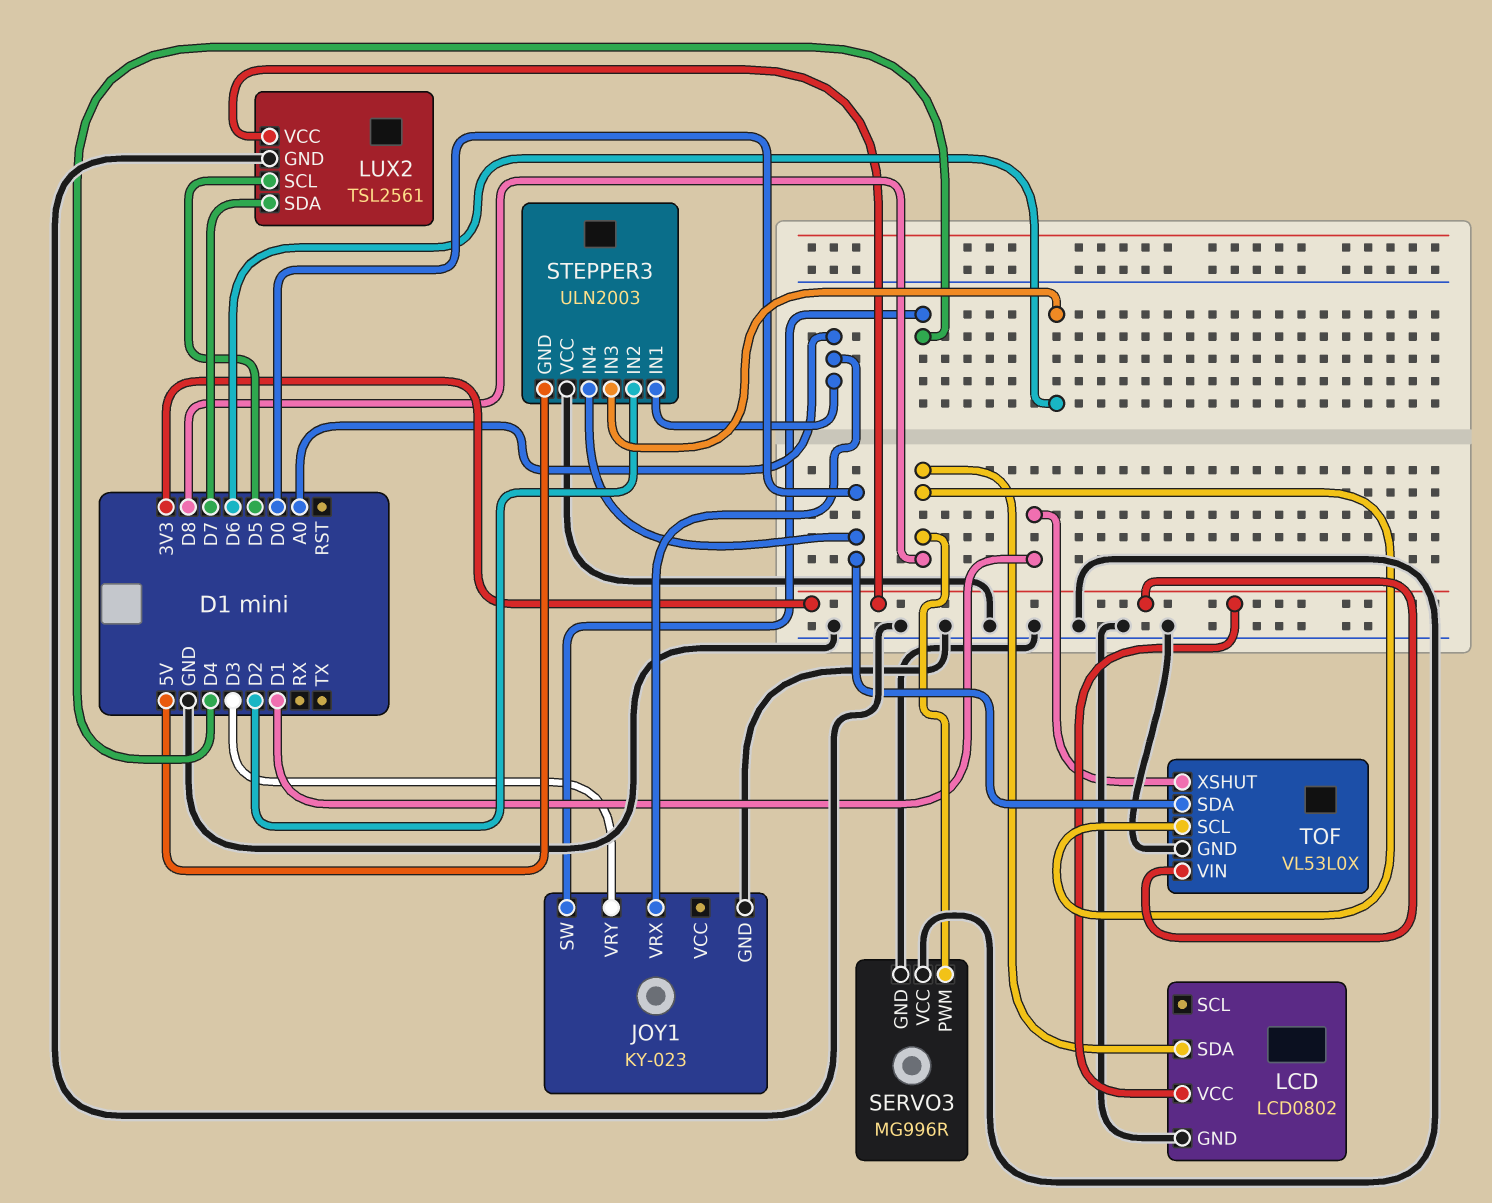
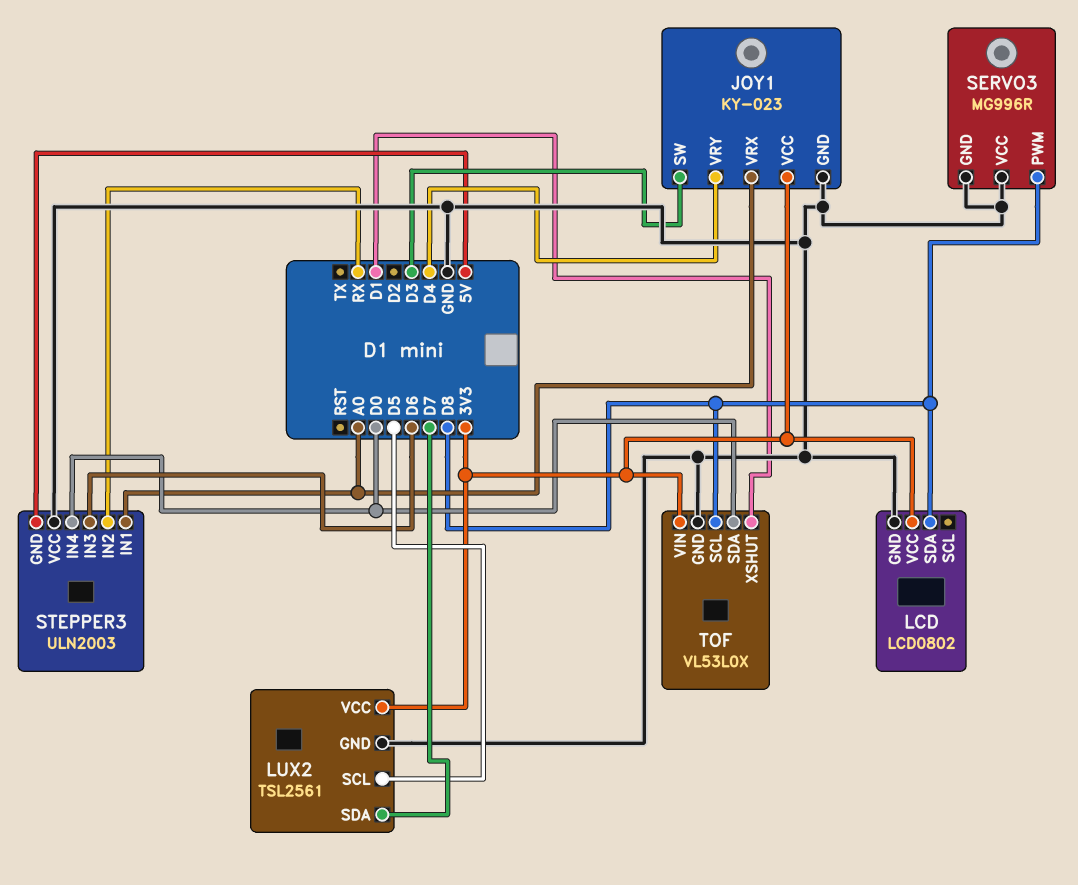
JOY1 pin SW: D4 -> D3
JOY1 pin VCC: none -> 3V3
JOY1 pin VRY: D3 -> D4
STEPPER3 pin IN2: D2 -> RX

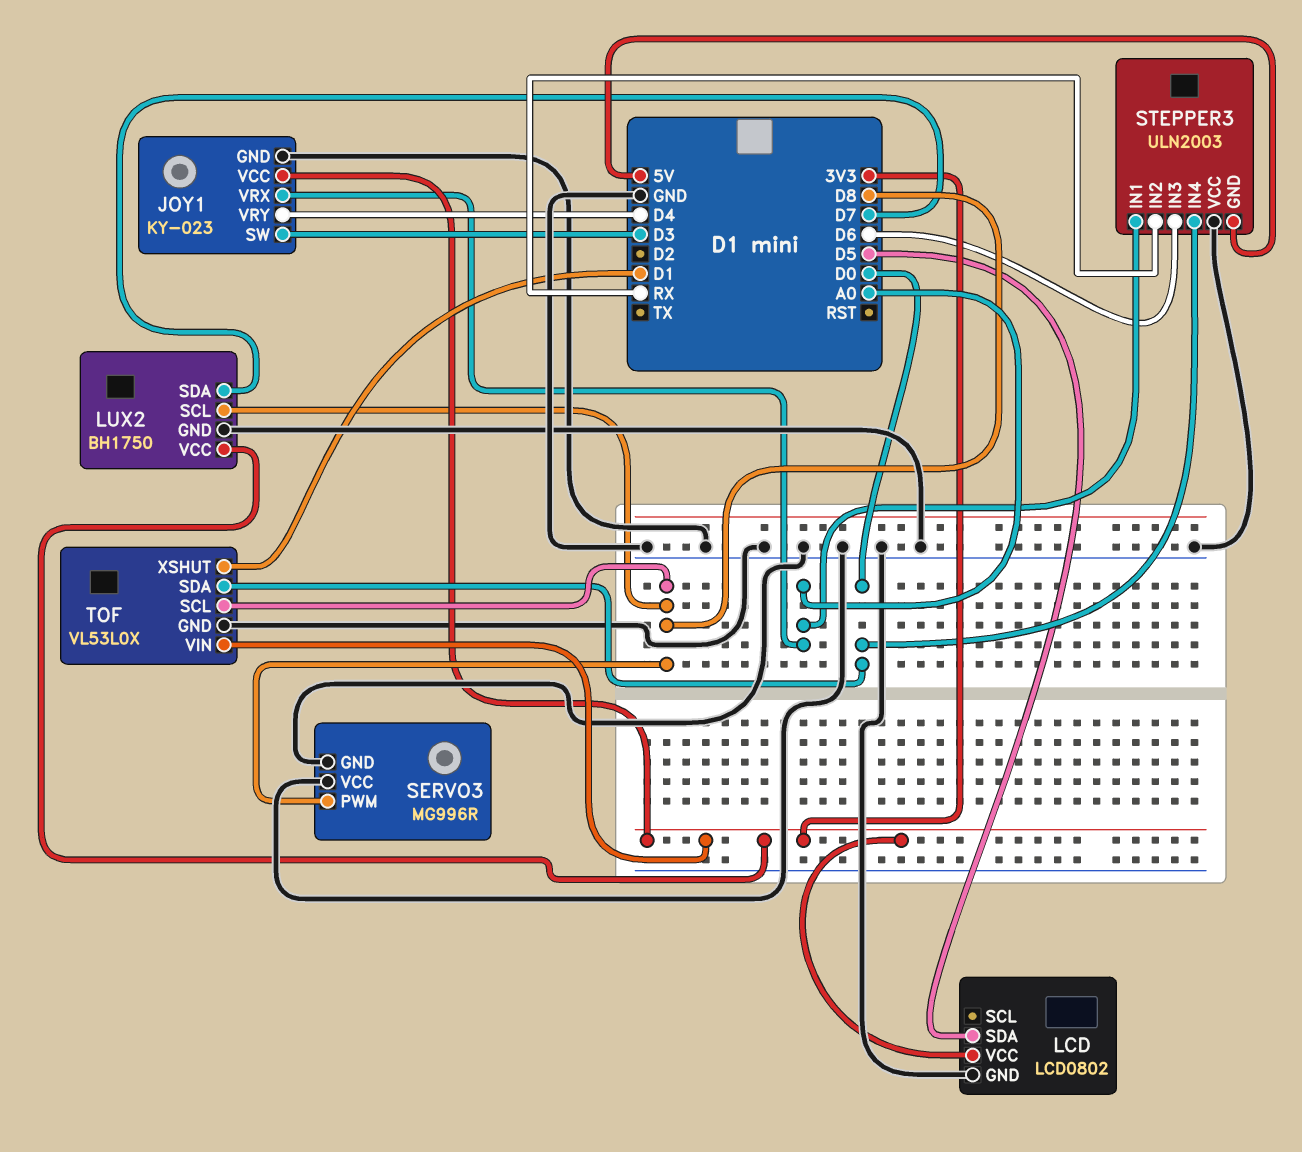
LCD pin SDA: D8 -> D5
LUX2: TSL2561 -> BH1750
LUX2 pin SCL: D5 -> D8

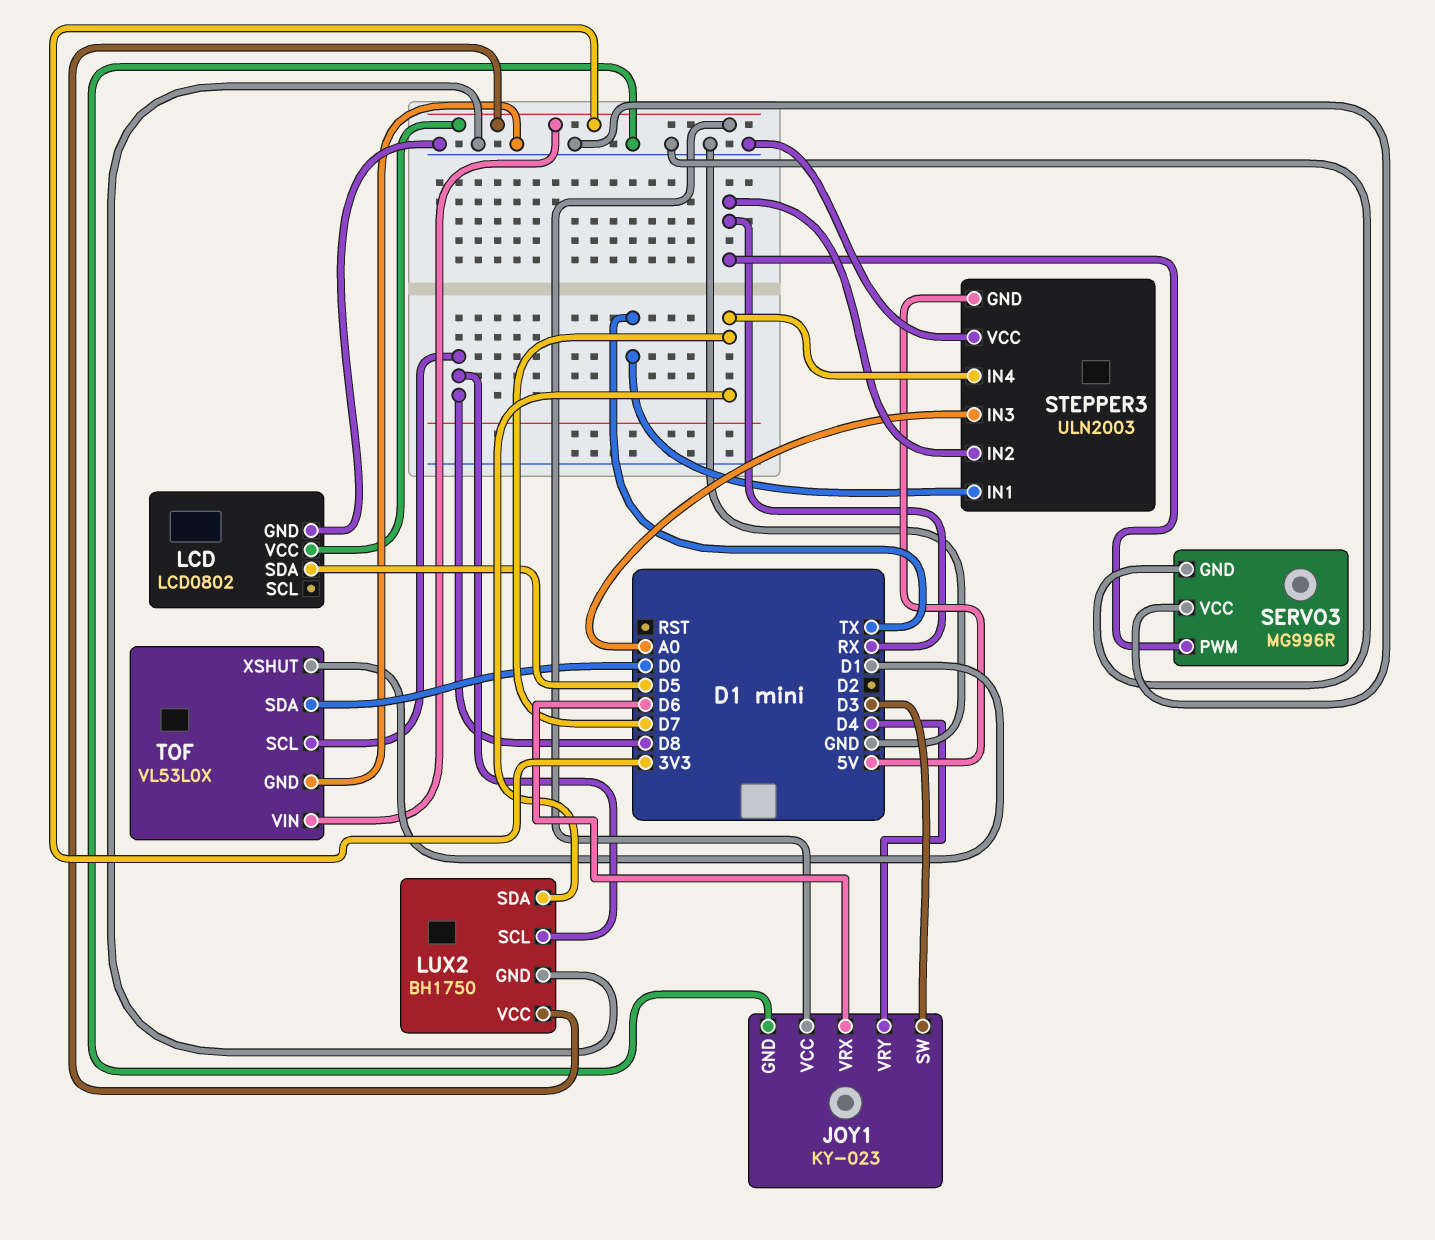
JOY1 pin VRX: A0 -> D6
SERVO3 pin PWM: D8 -> RX
STEPPER3 pin IN1: A0 -> TX
STEPPER3 pin IN3: D6 -> A0
STEPPER3 pin IN4: D0 -> D7

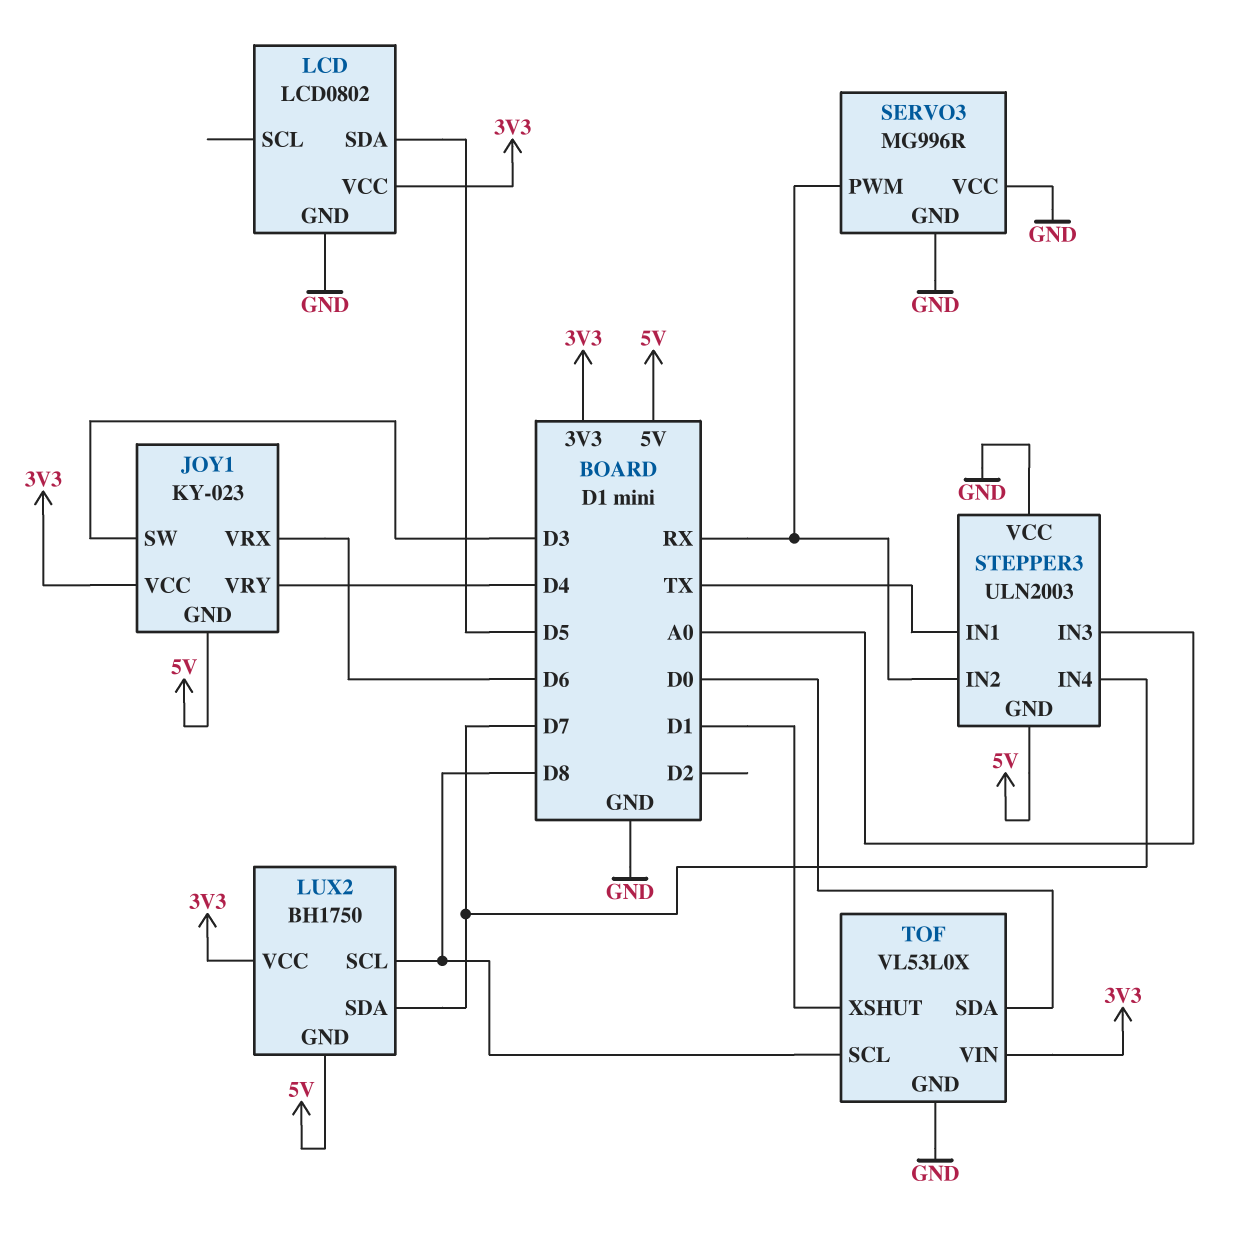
JOY1 pin GND: GND -> 5V
LUX2 pin GND: GND -> 5V

